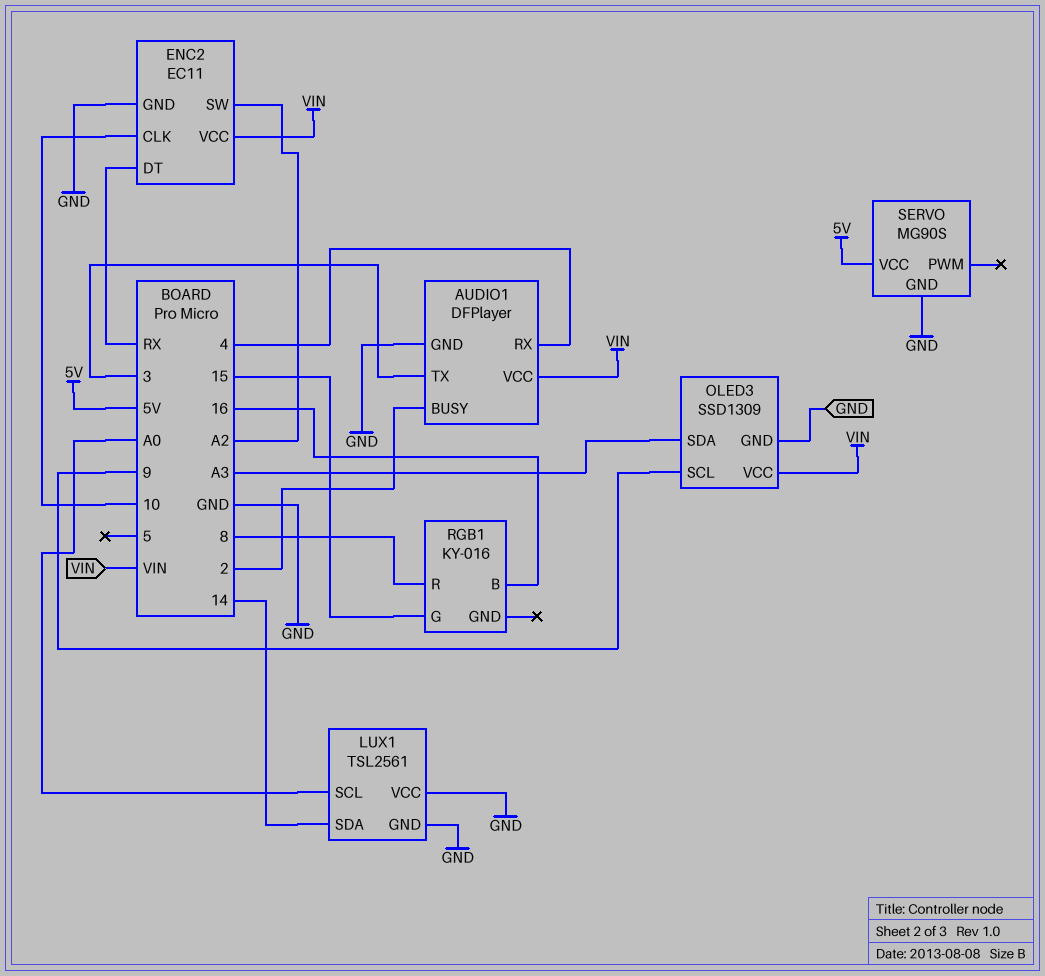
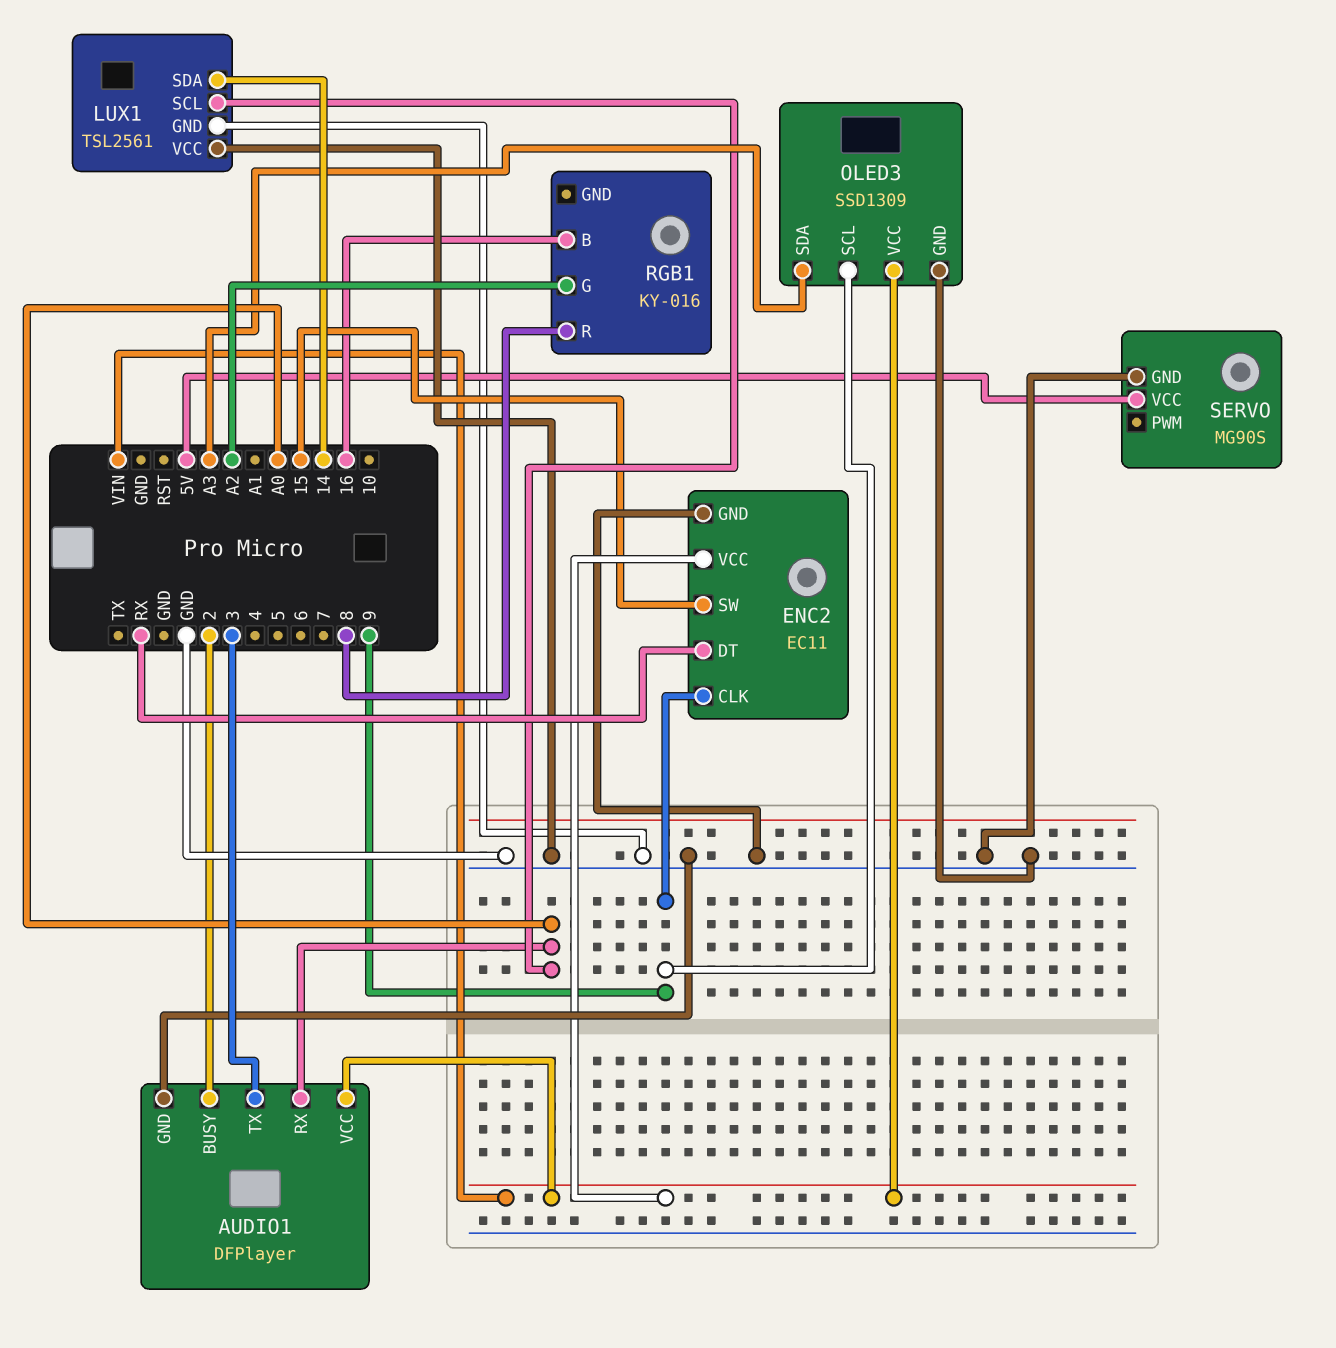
AUDIO1 pin RX: 4 -> A0
ENC2 pin CLK: 10 -> 9
ENC2 pin SW: A2 -> 15
RGB1 pin G: 15 -> A2

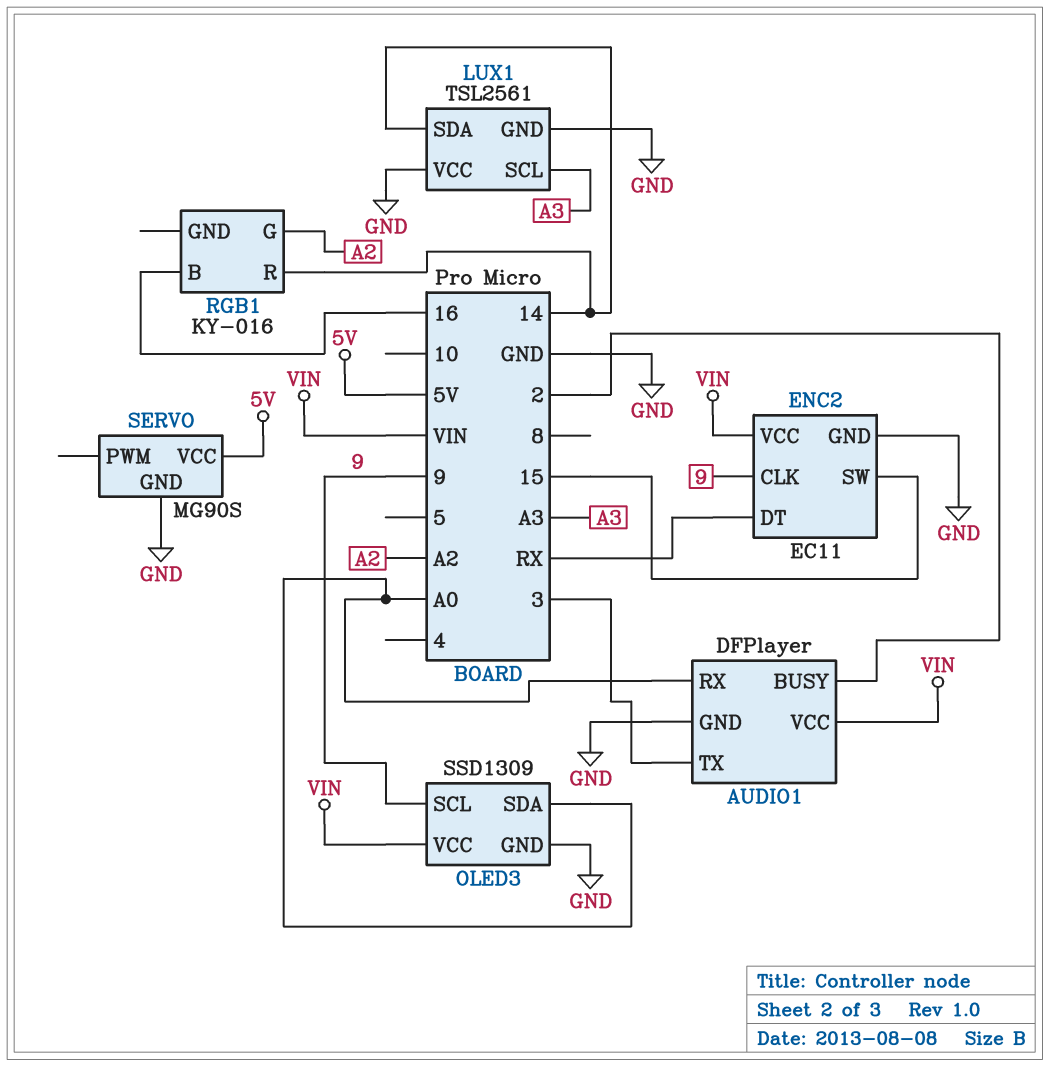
LUX1 pin SCL: A0 -> A3
OLED3 pin SDA: A3 -> A0
RGB1 pin R: 8 -> 14

